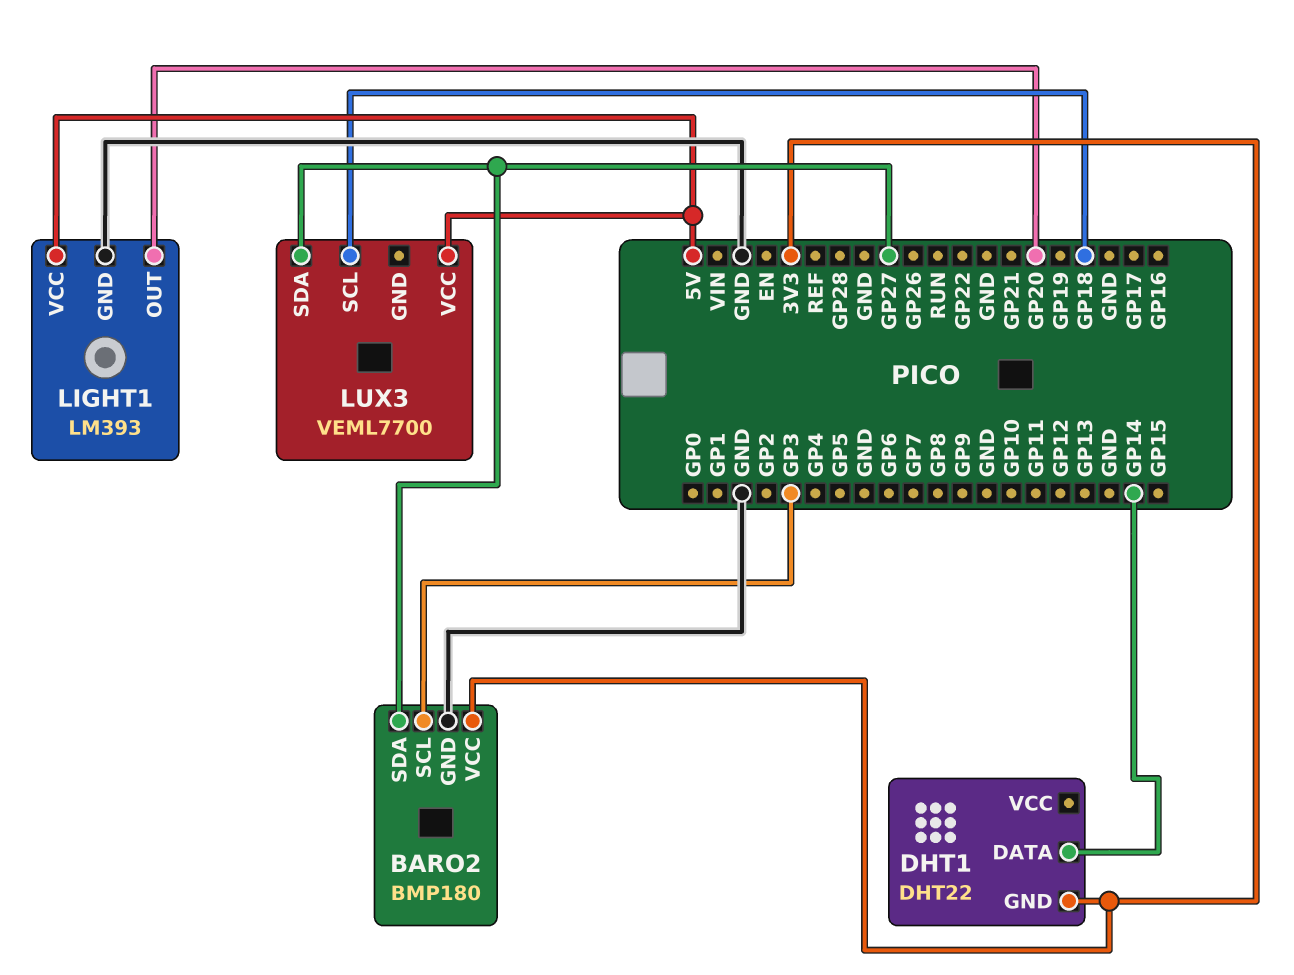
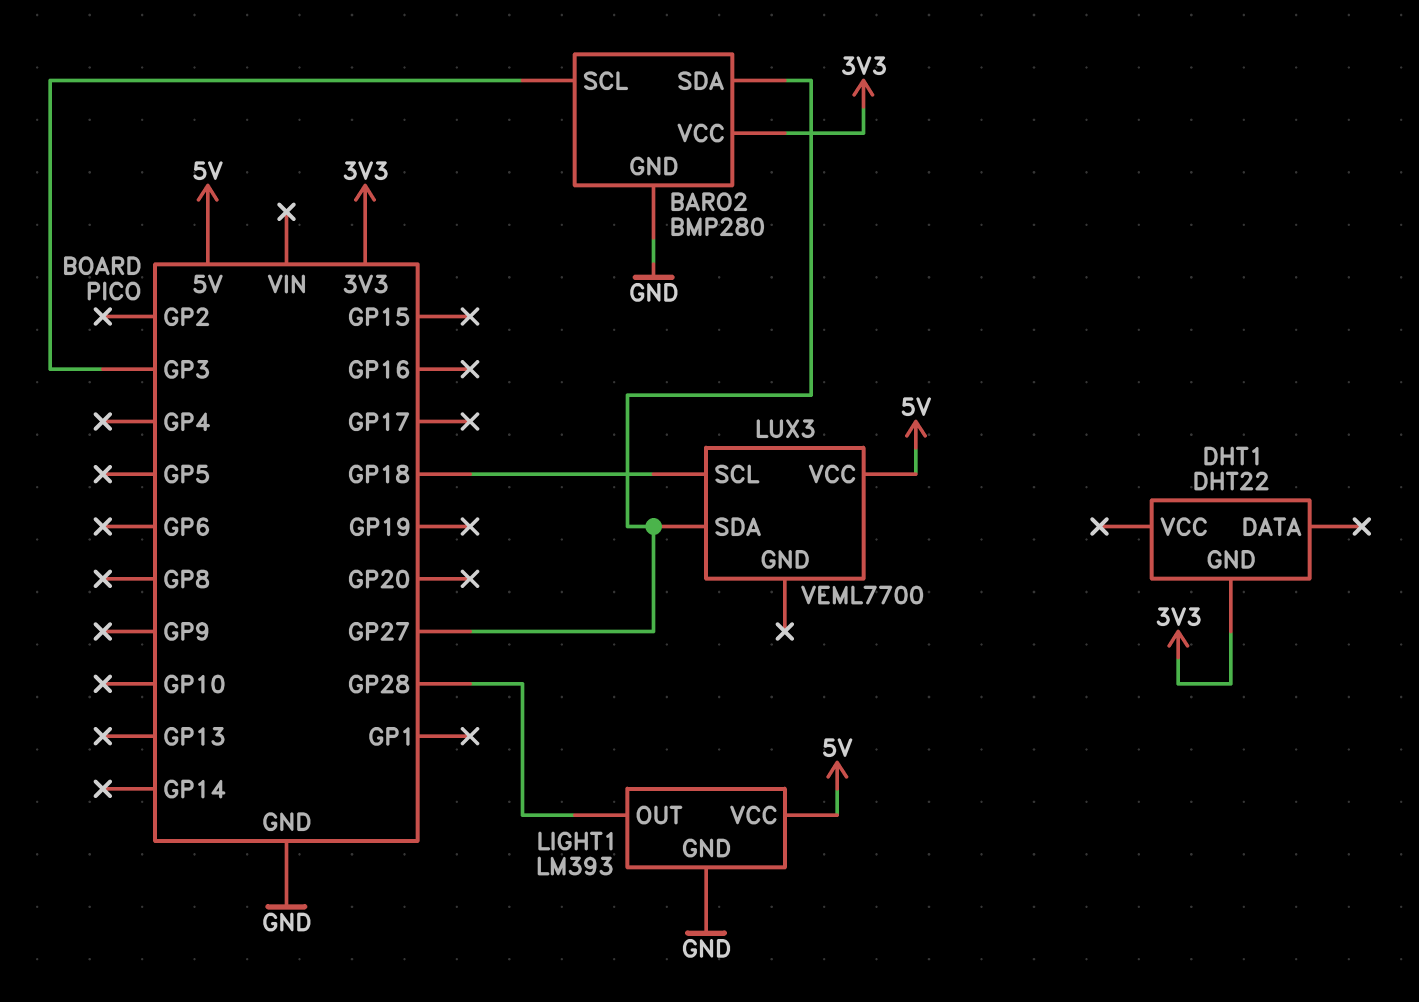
BARO2: BMP180 -> BMP280
DHT1 pin DATA: GP14 -> none
LIGHT1 pin OUT: GP20 -> GP28

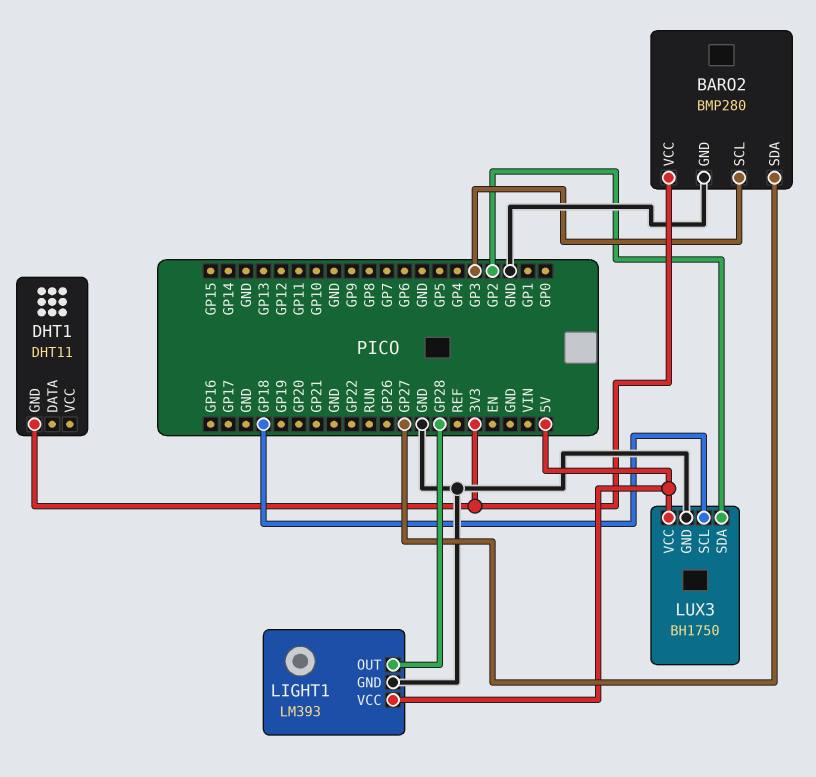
DHT1: DHT22 -> DHT11
LUX3: VEML7700 -> BH1750
LUX3 pin GND: none -> GND
LUX3 pin SDA: GP27 -> GP2

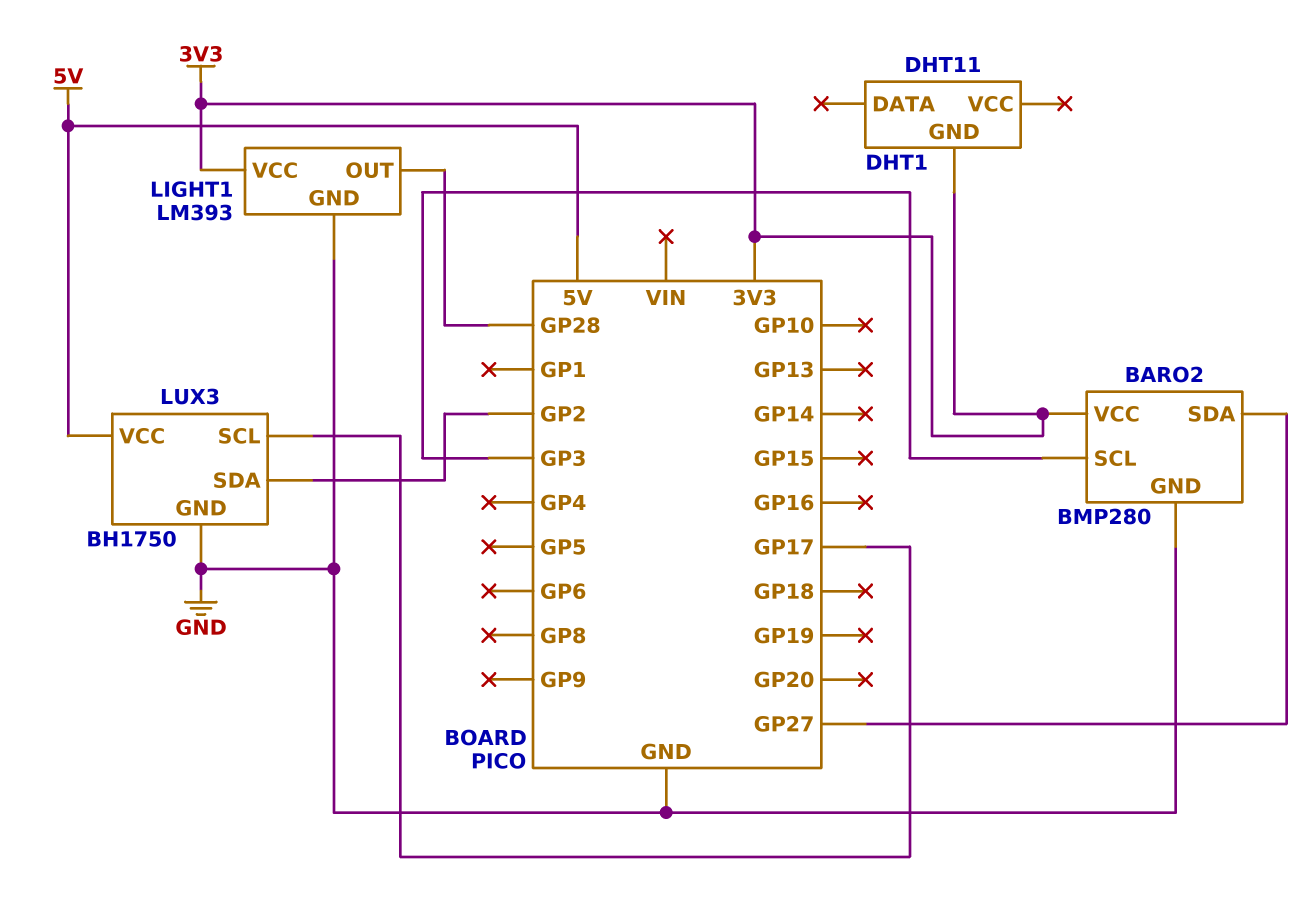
LIGHT1 pin VCC: 5V -> 3V3
LUX3 pin SCL: GP18 -> GP17

